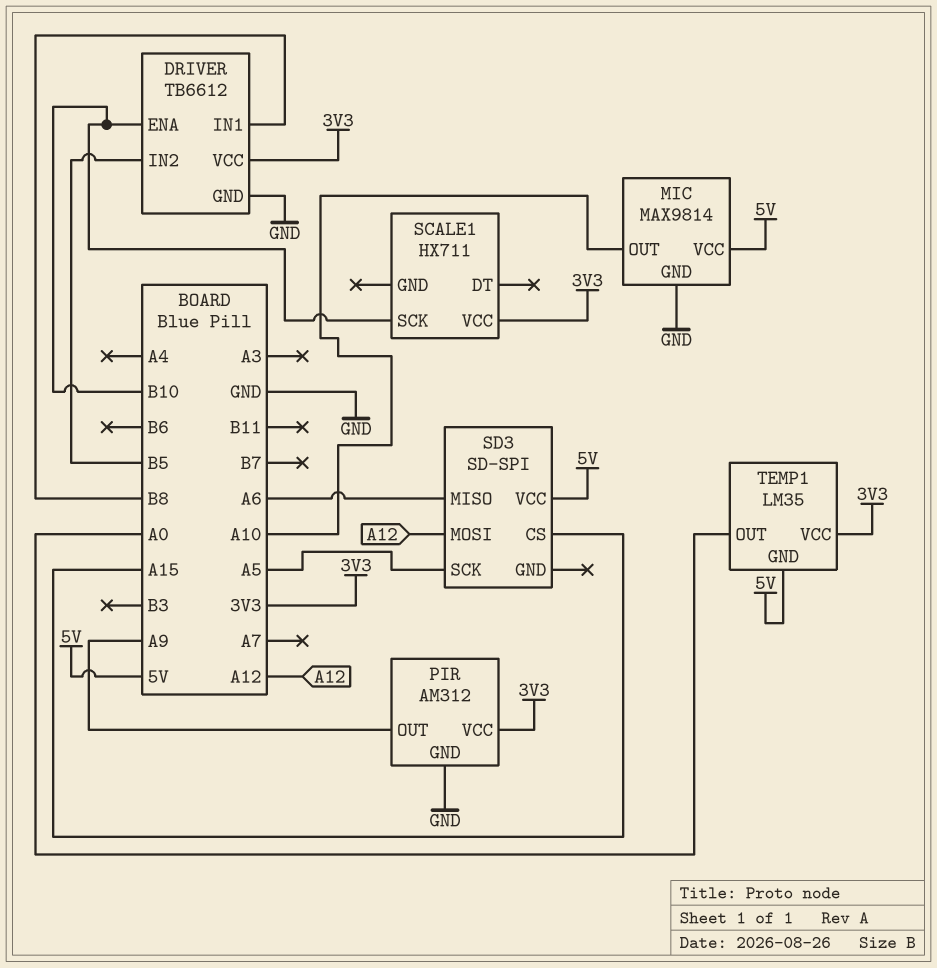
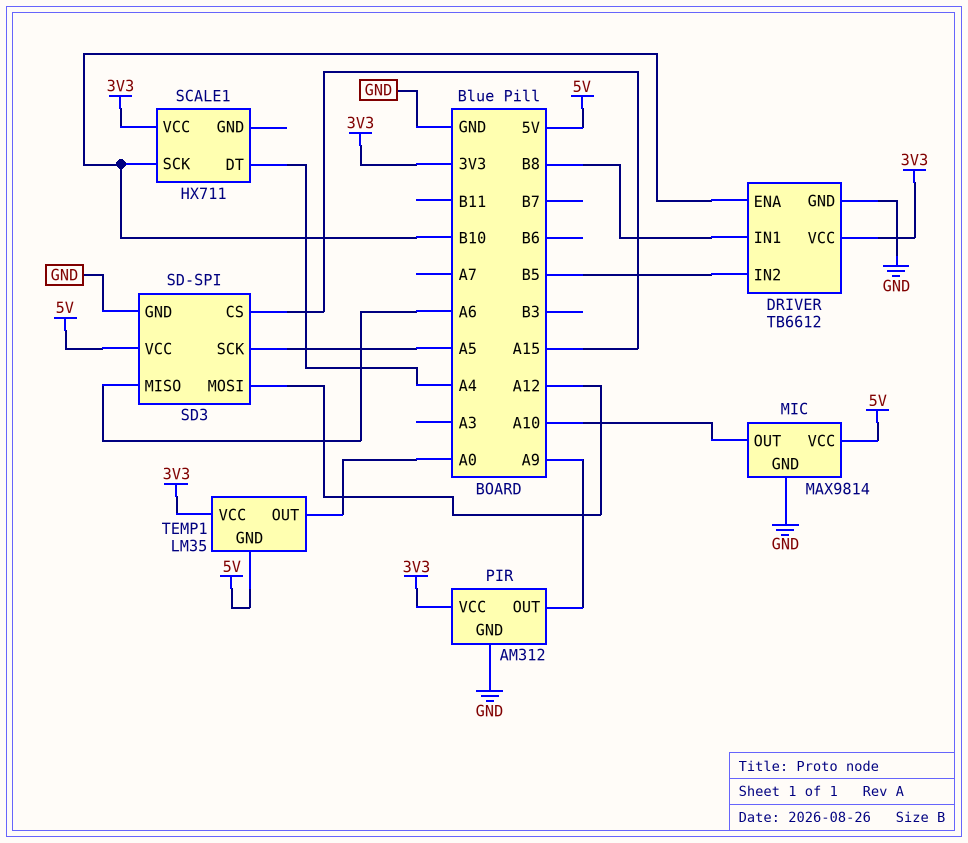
SCALE1 pin DT: none -> A4
SD3 pin GND: none -> GND

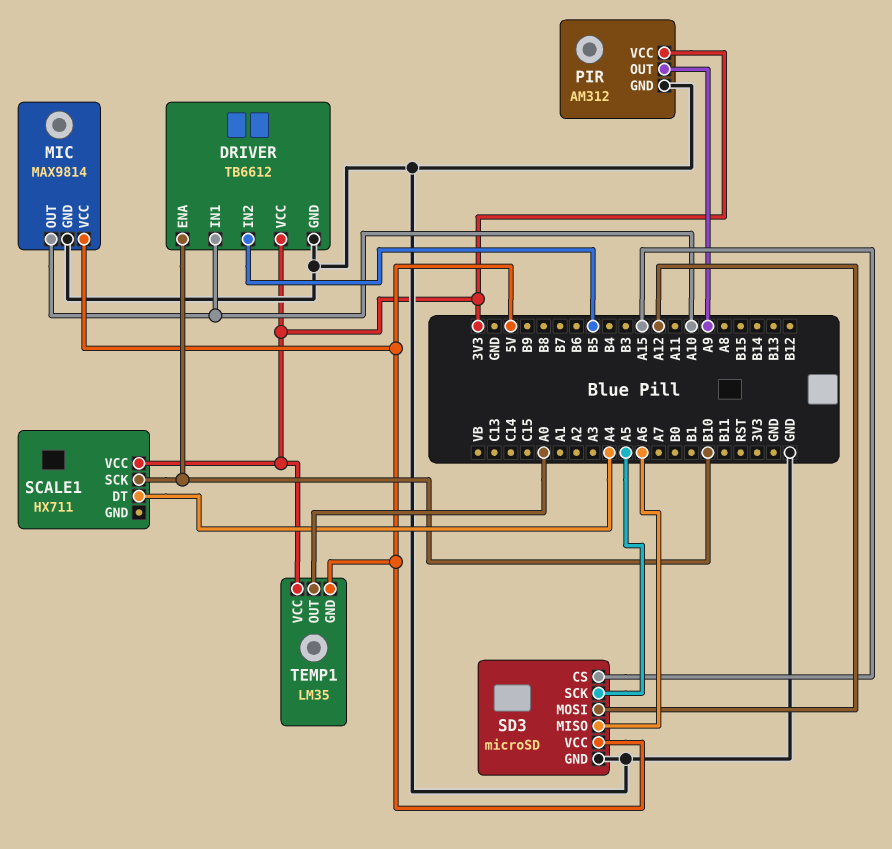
DRIVER pin IN1: B8 -> A10
SD3: SD-SPI -> microSD

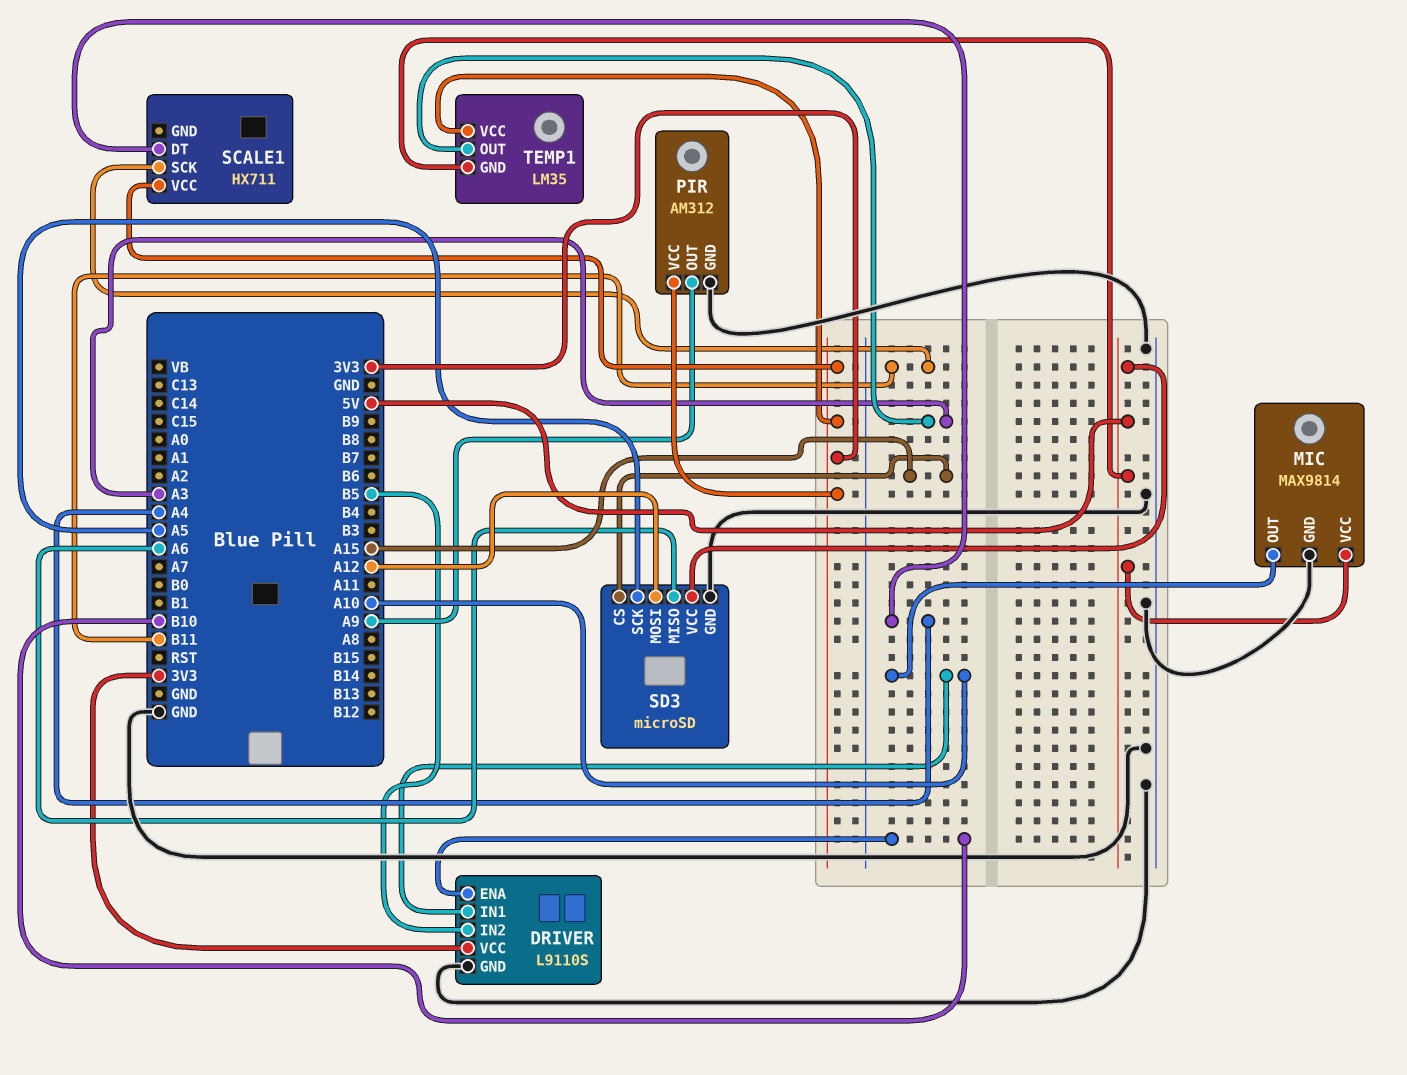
DRIVER: TB6612 -> L9110S
SCALE1 pin SCK: B10 -> B11
TEMP1 pin OUT: A0 -> A3

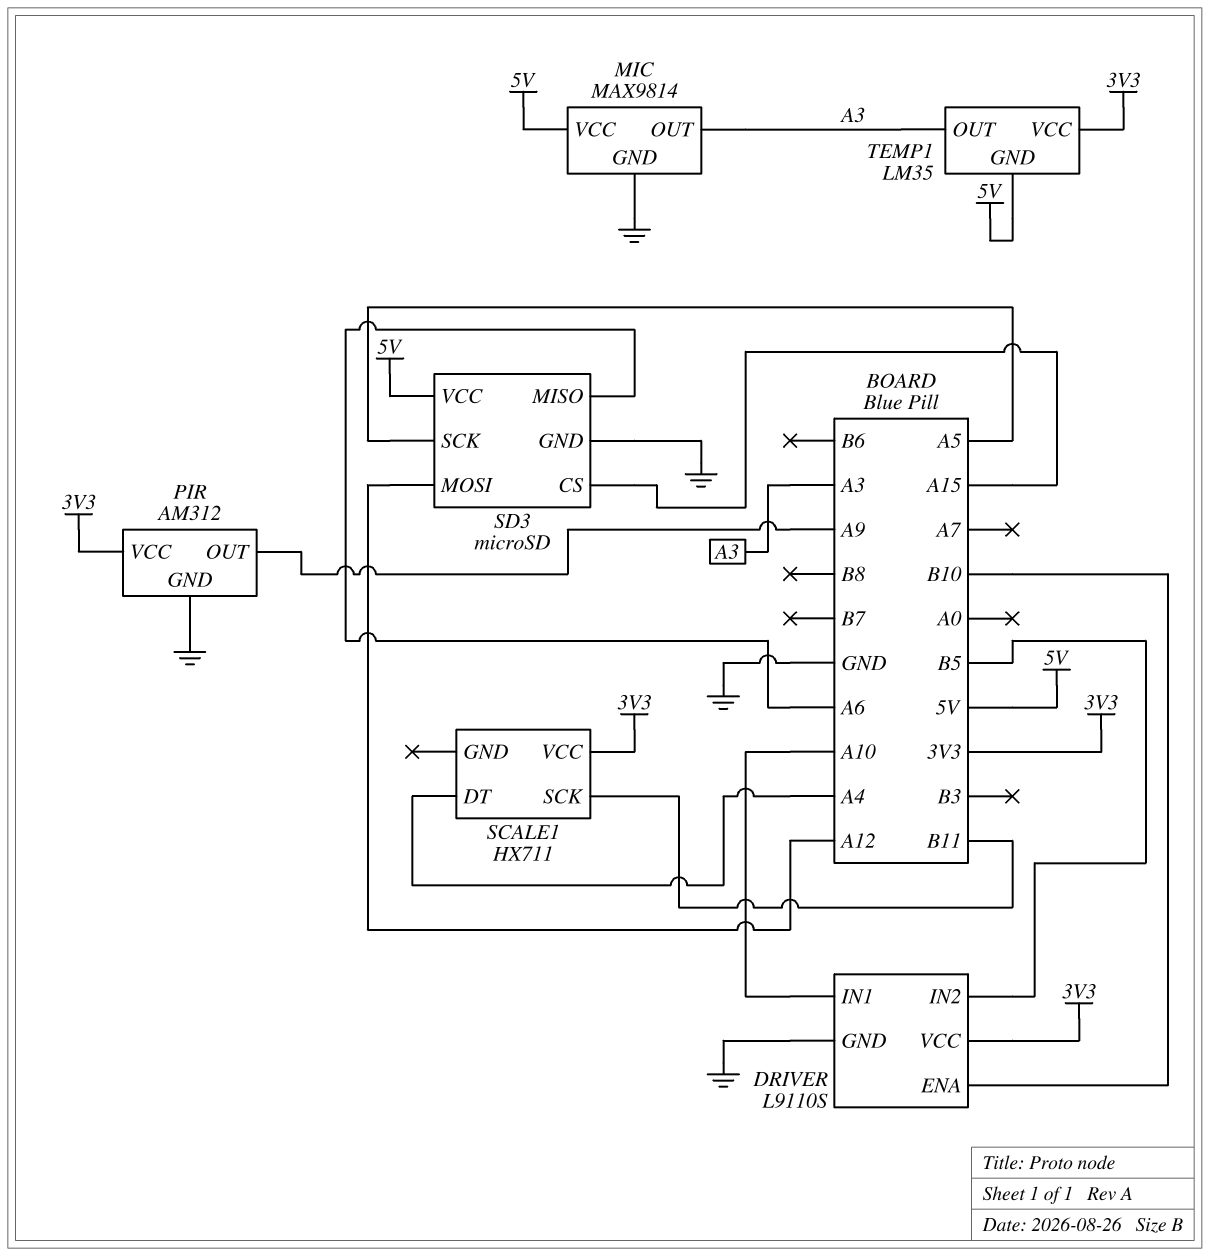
MIC pin OUT: A10 -> A3

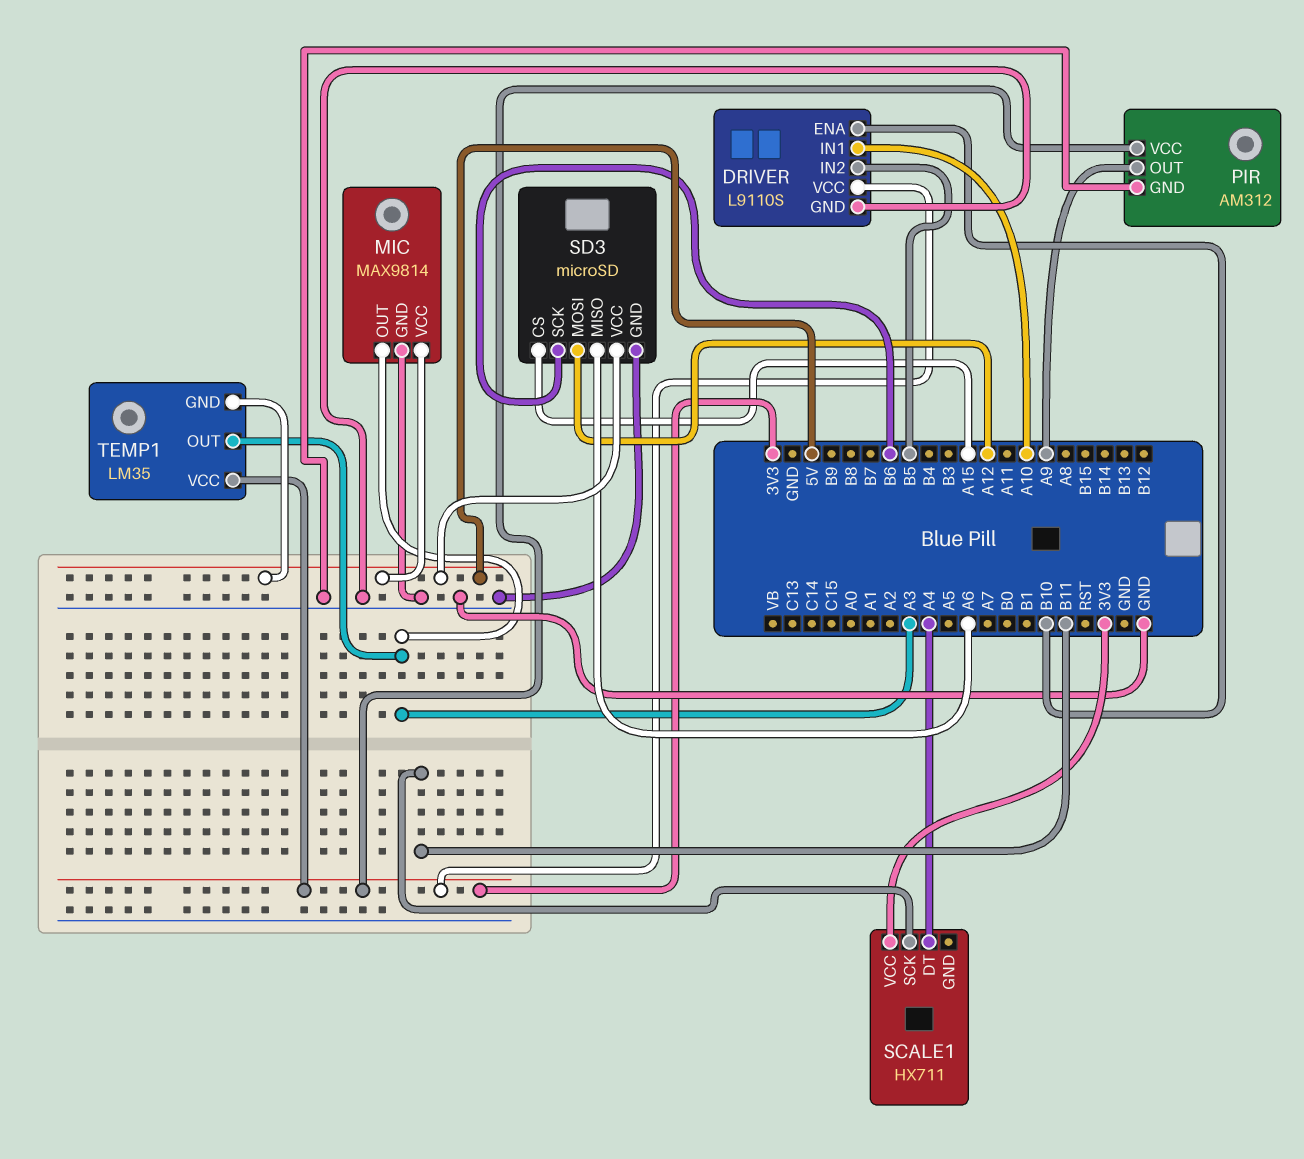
SD3 pin SCK: A5 -> B6

